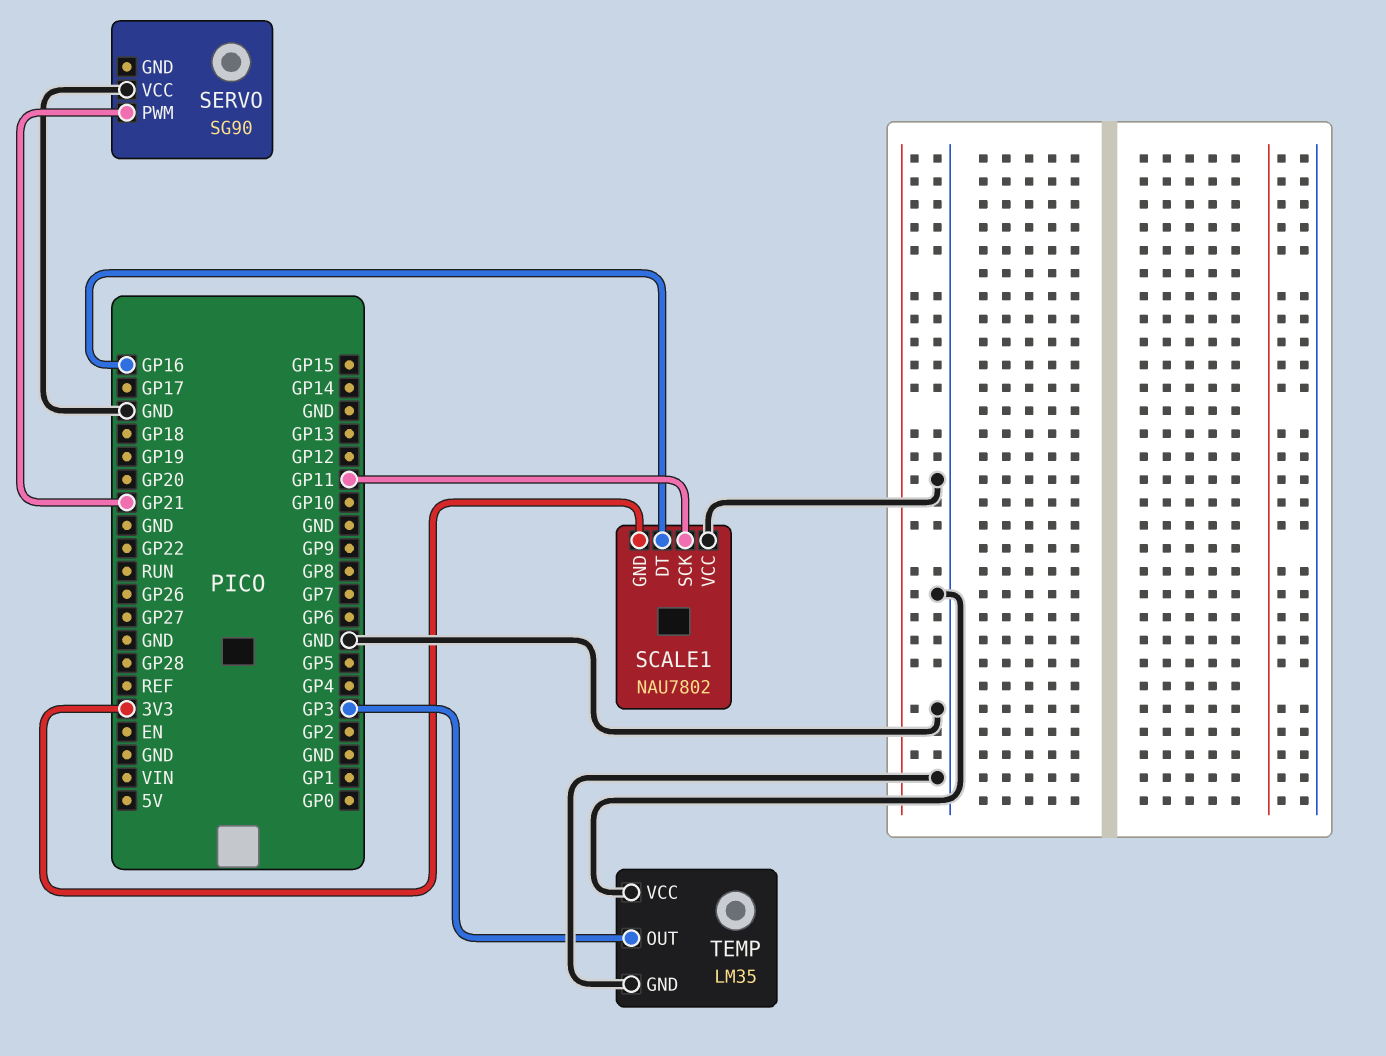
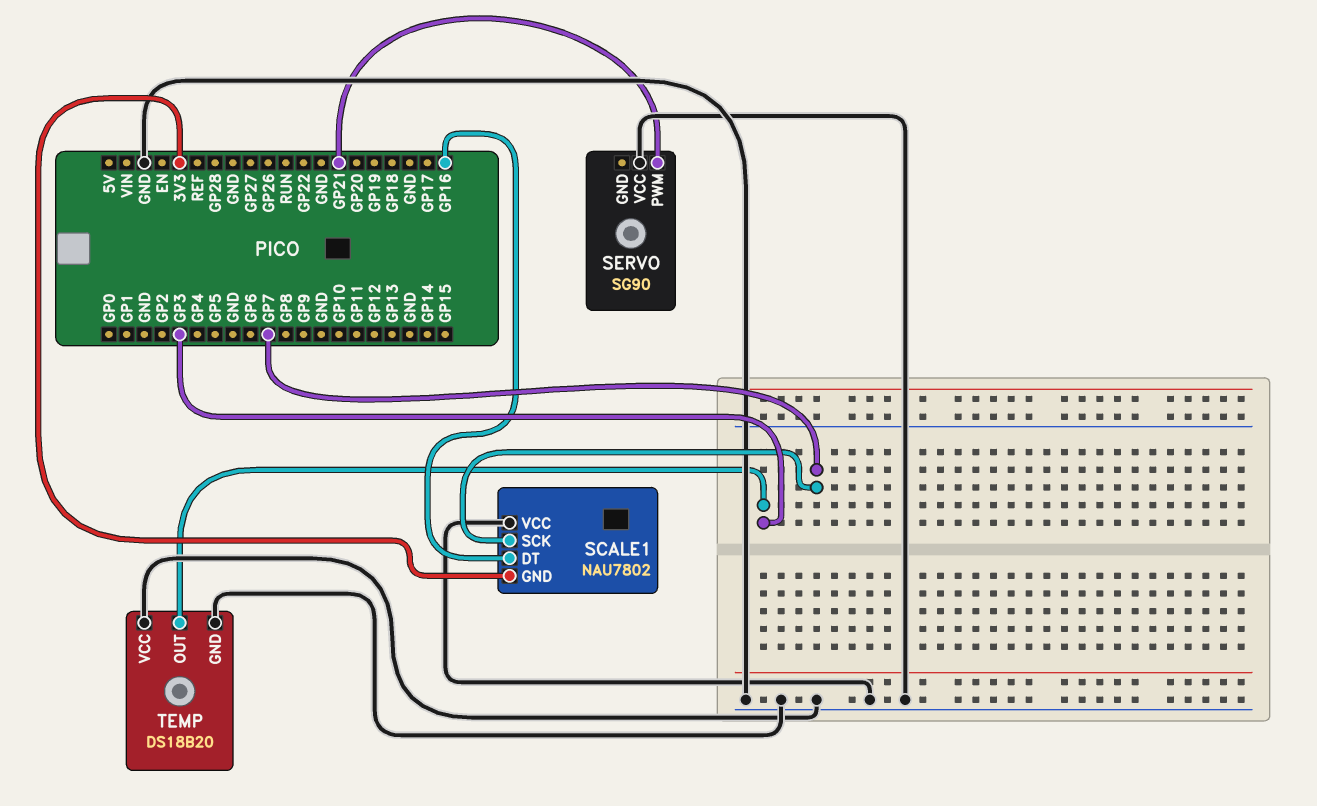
SCALE1 pin SCK: GP11 -> GP7
TEMP: LM35 -> DS18B20

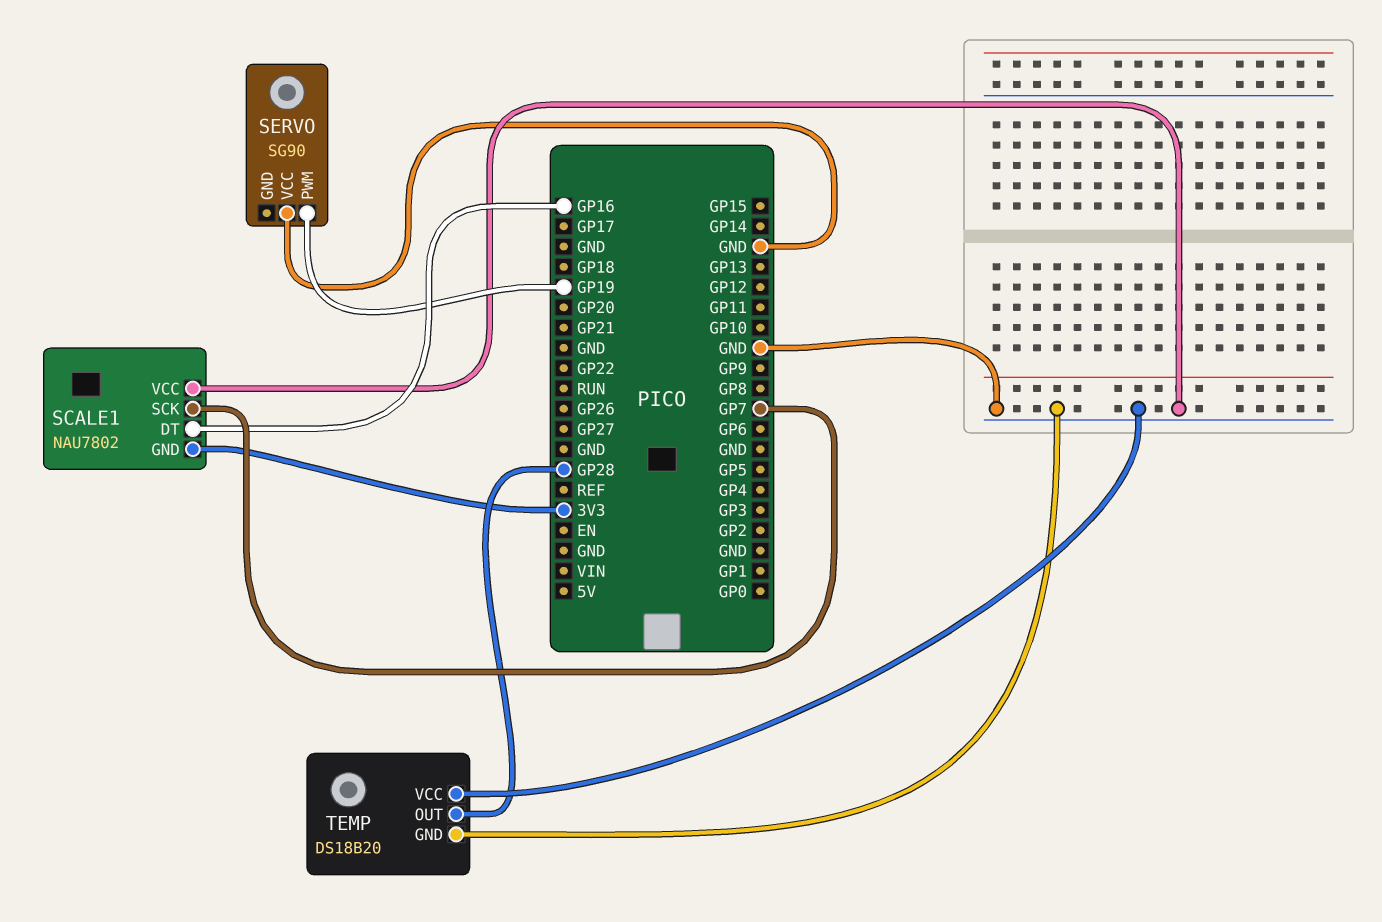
SERVO pin PWM: GP21 -> GP19
TEMP pin OUT: GP3 -> GP28

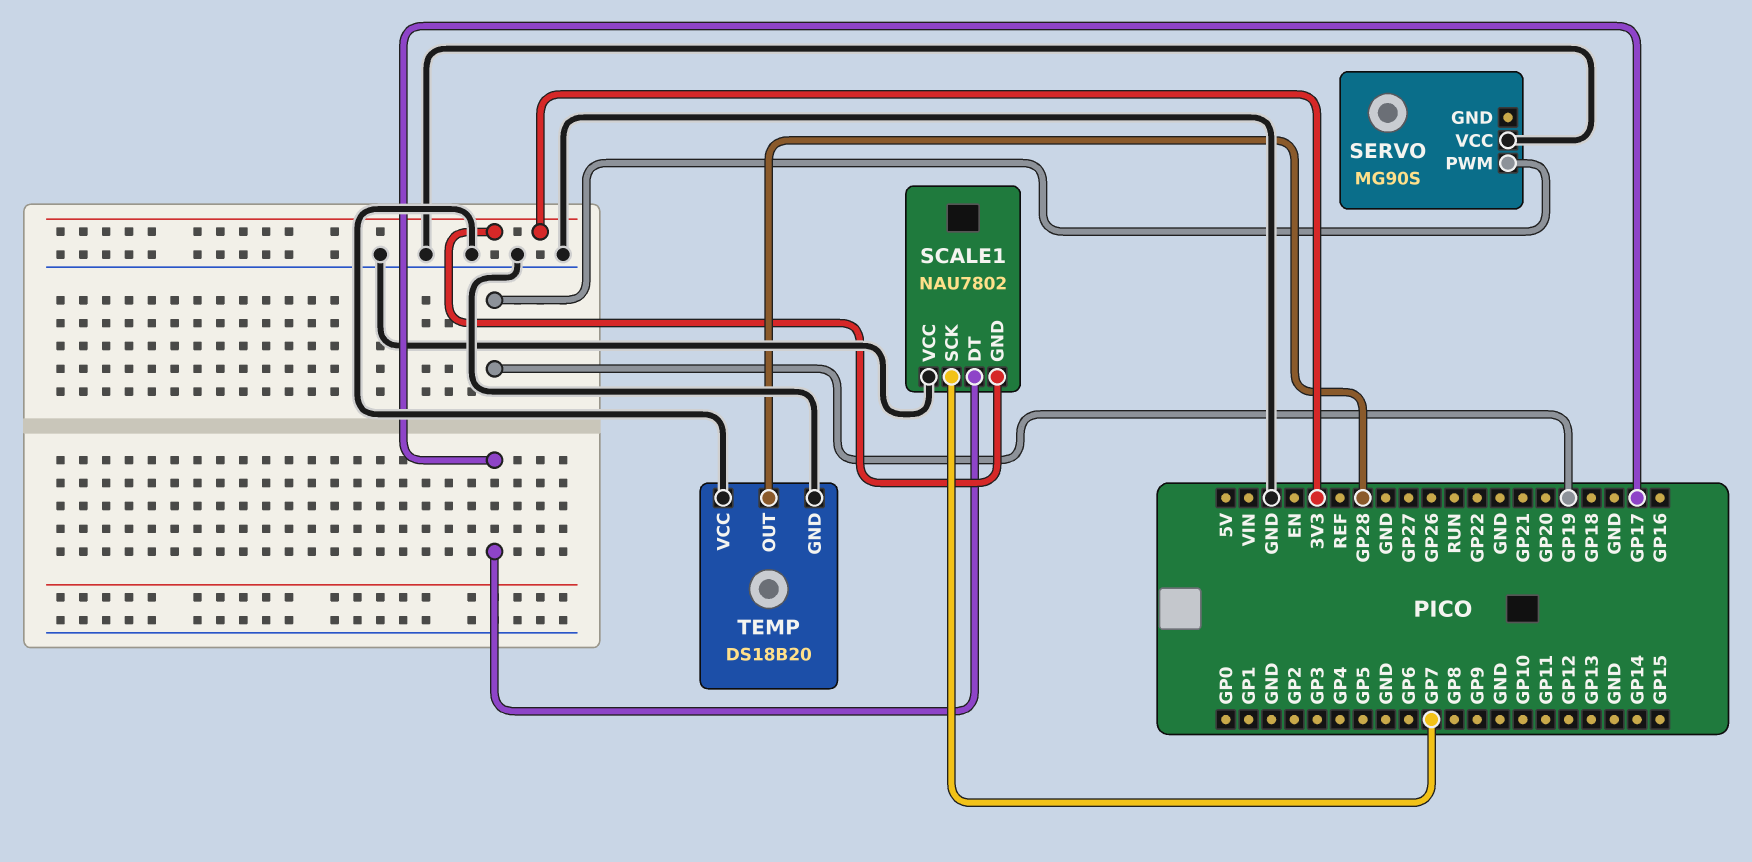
SCALE1 pin DT: GP16 -> GP17
SERVO: SG90 -> MG90S

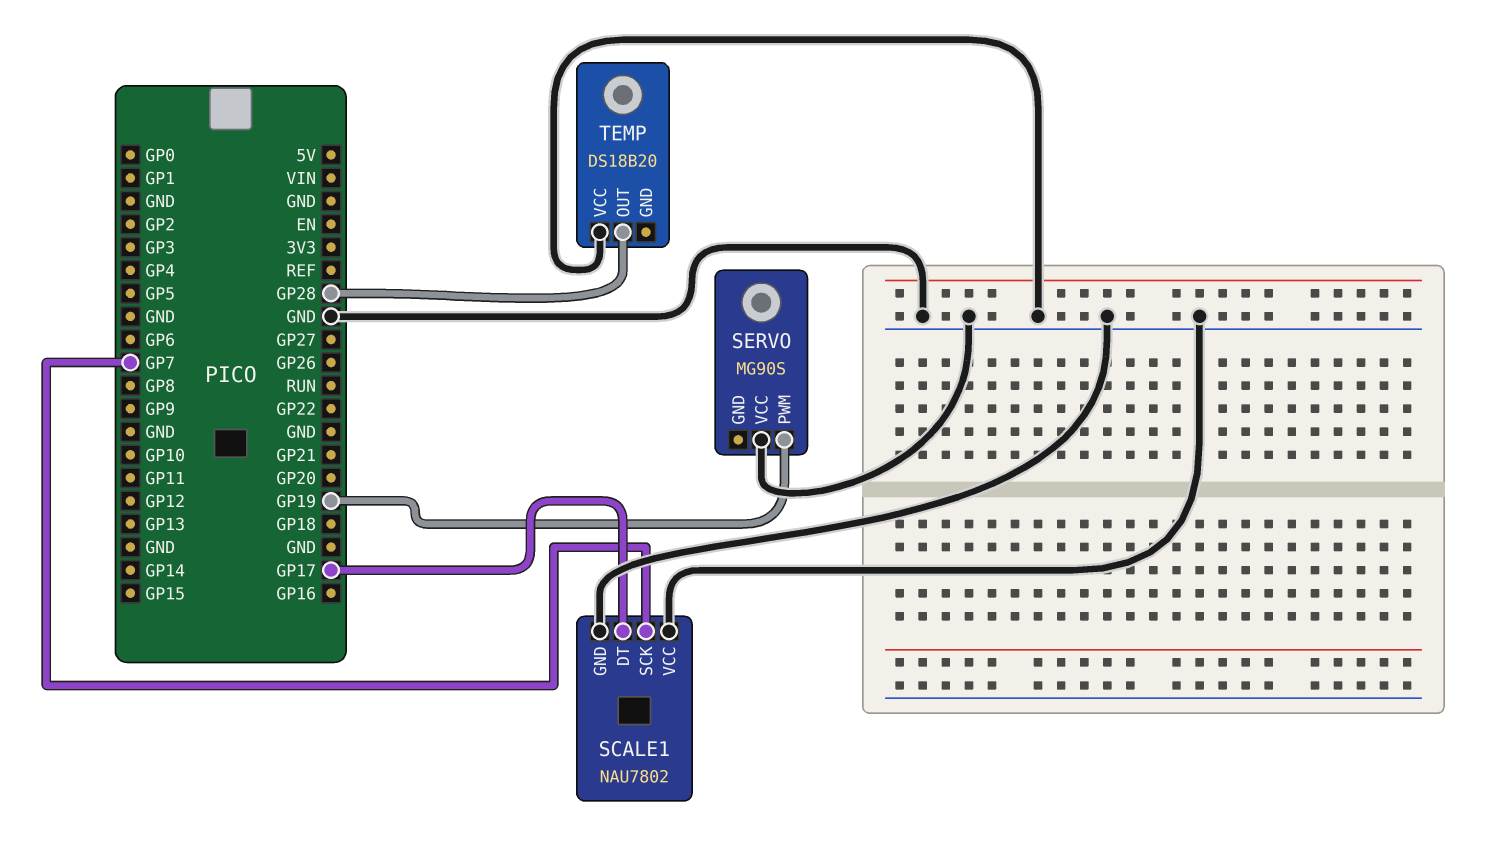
SCALE1 pin GND: 3V3 -> GND
TEMP pin GND: GND -> none

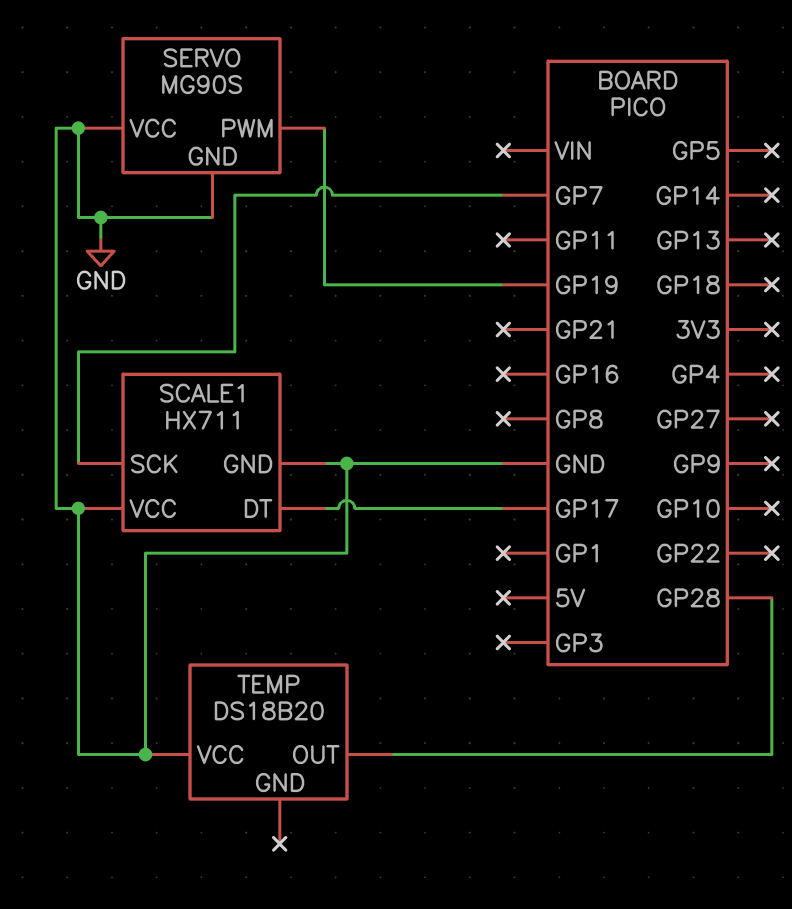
SCALE1: NAU7802 -> HX711
SERVO pin GND: none -> GND

